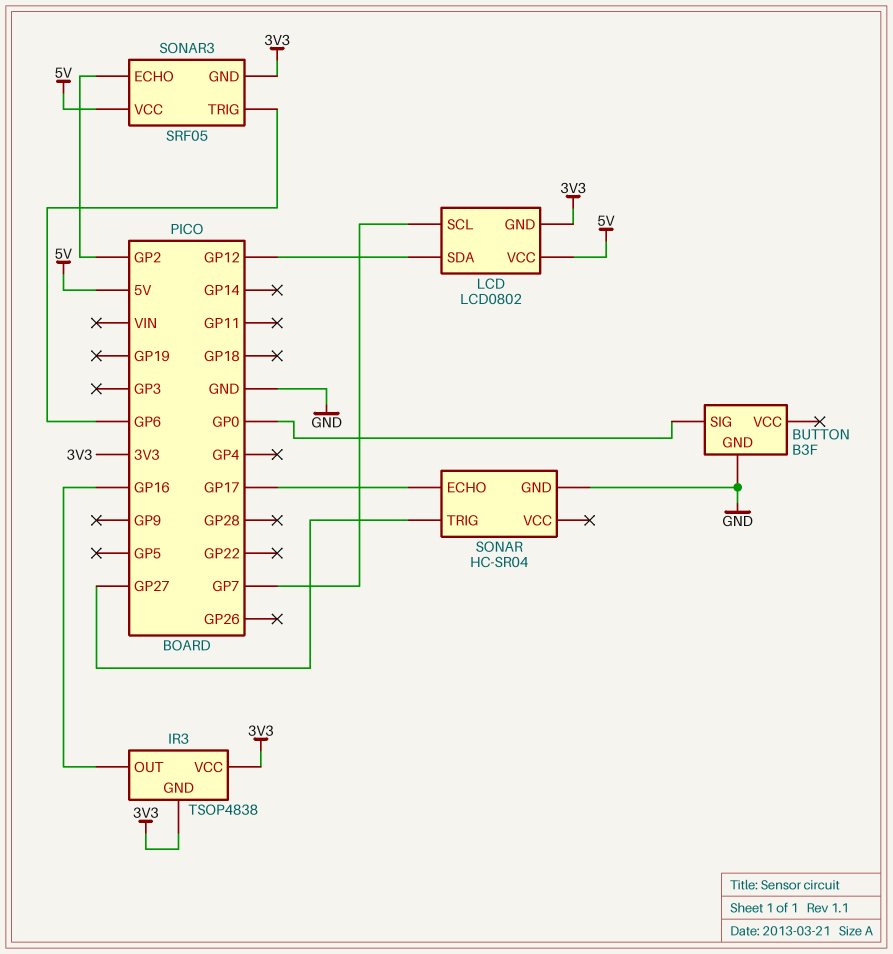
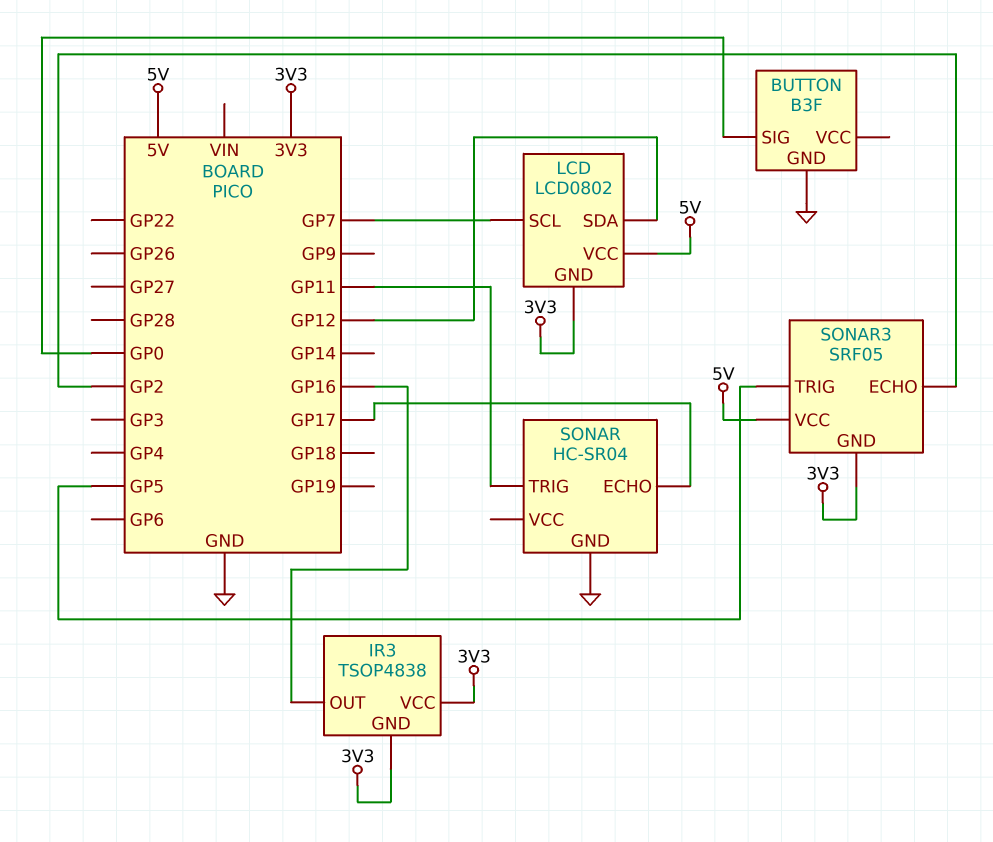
SONAR pin TRIG: GP27 -> GP11
SONAR3 pin TRIG: GP6 -> GP5

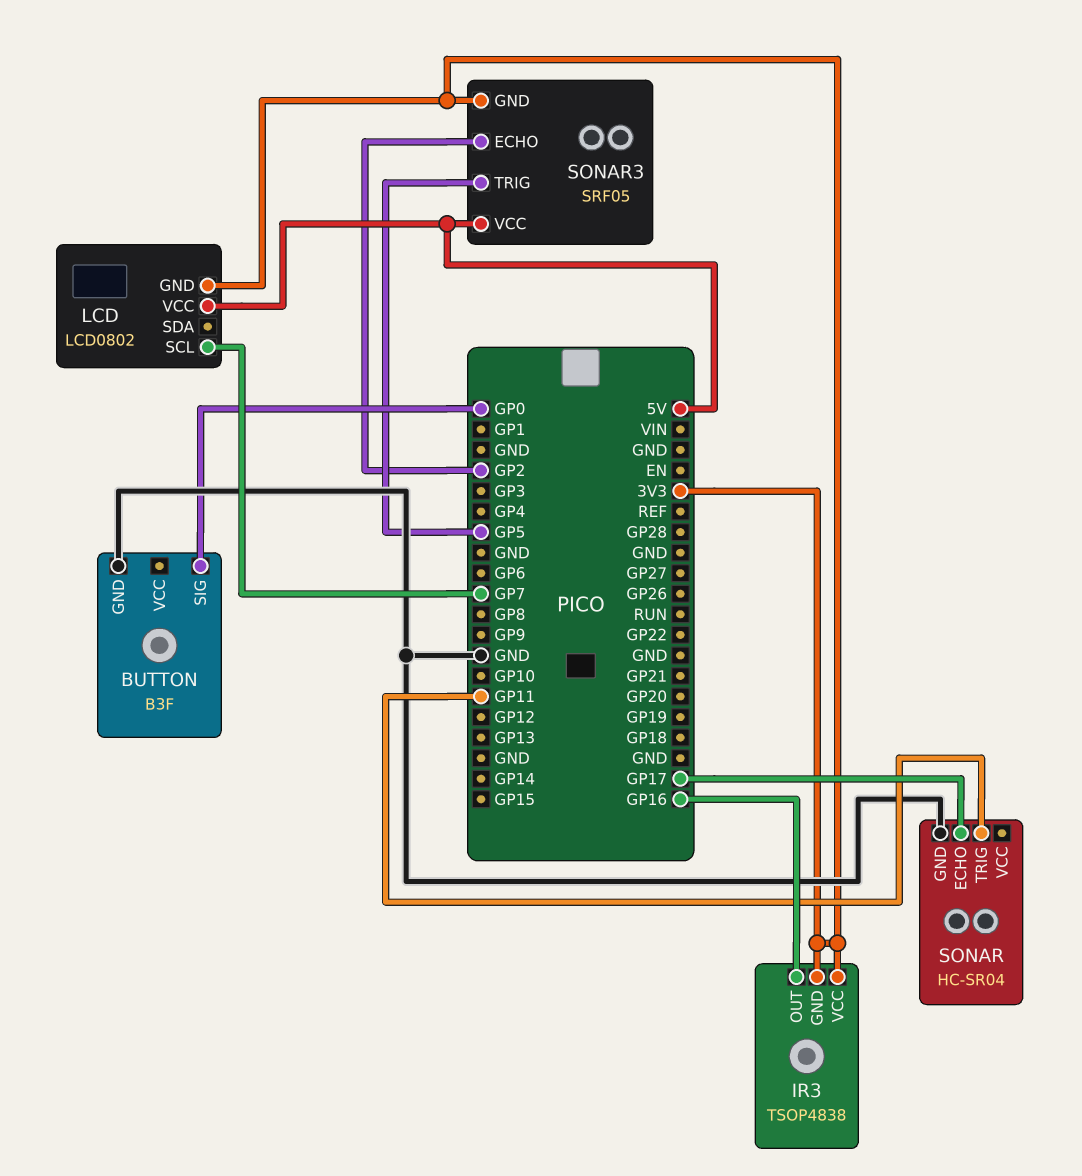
LCD pin SDA: GP12 -> none

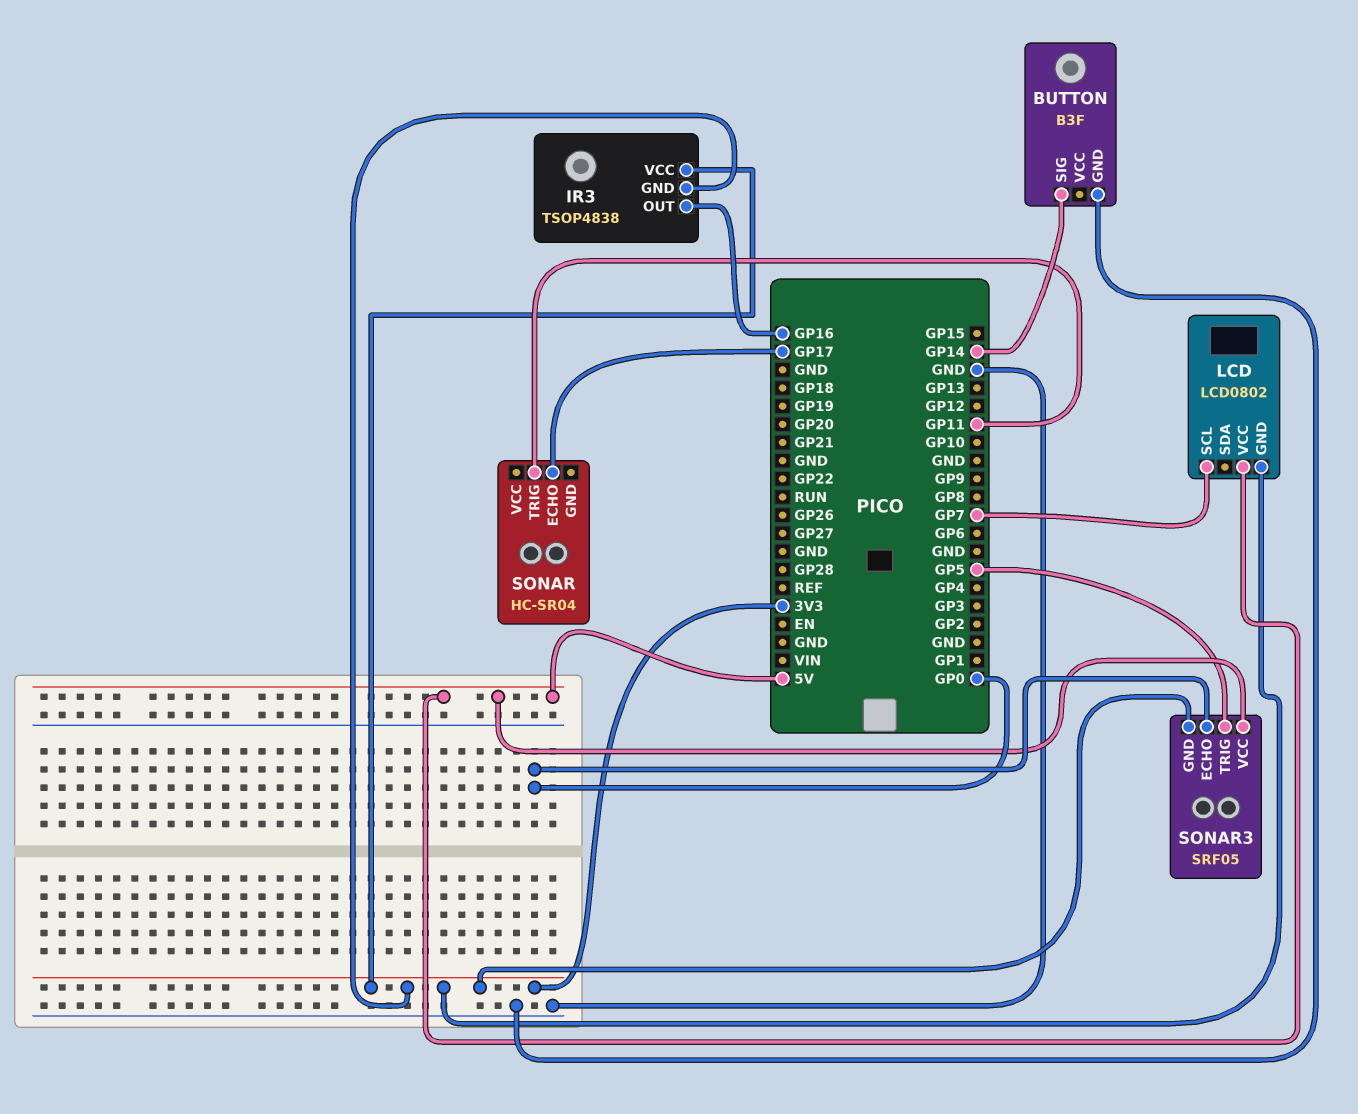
BUTTON pin SIG: GP0 -> GP14
SONAR pin GND: GND -> none
SONAR3 pin ECHO: GP2 -> GP0

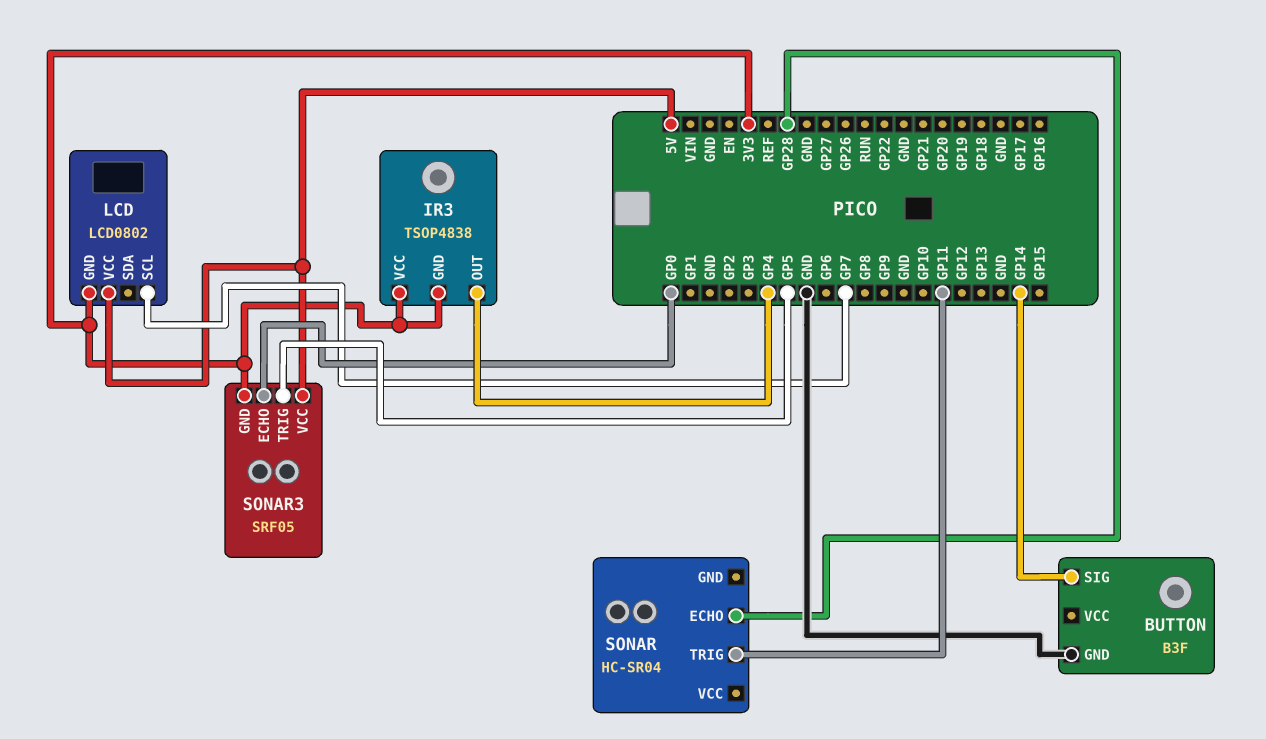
IR3 pin OUT: GP16 -> GP4
SONAR pin ECHO: GP17 -> GP28

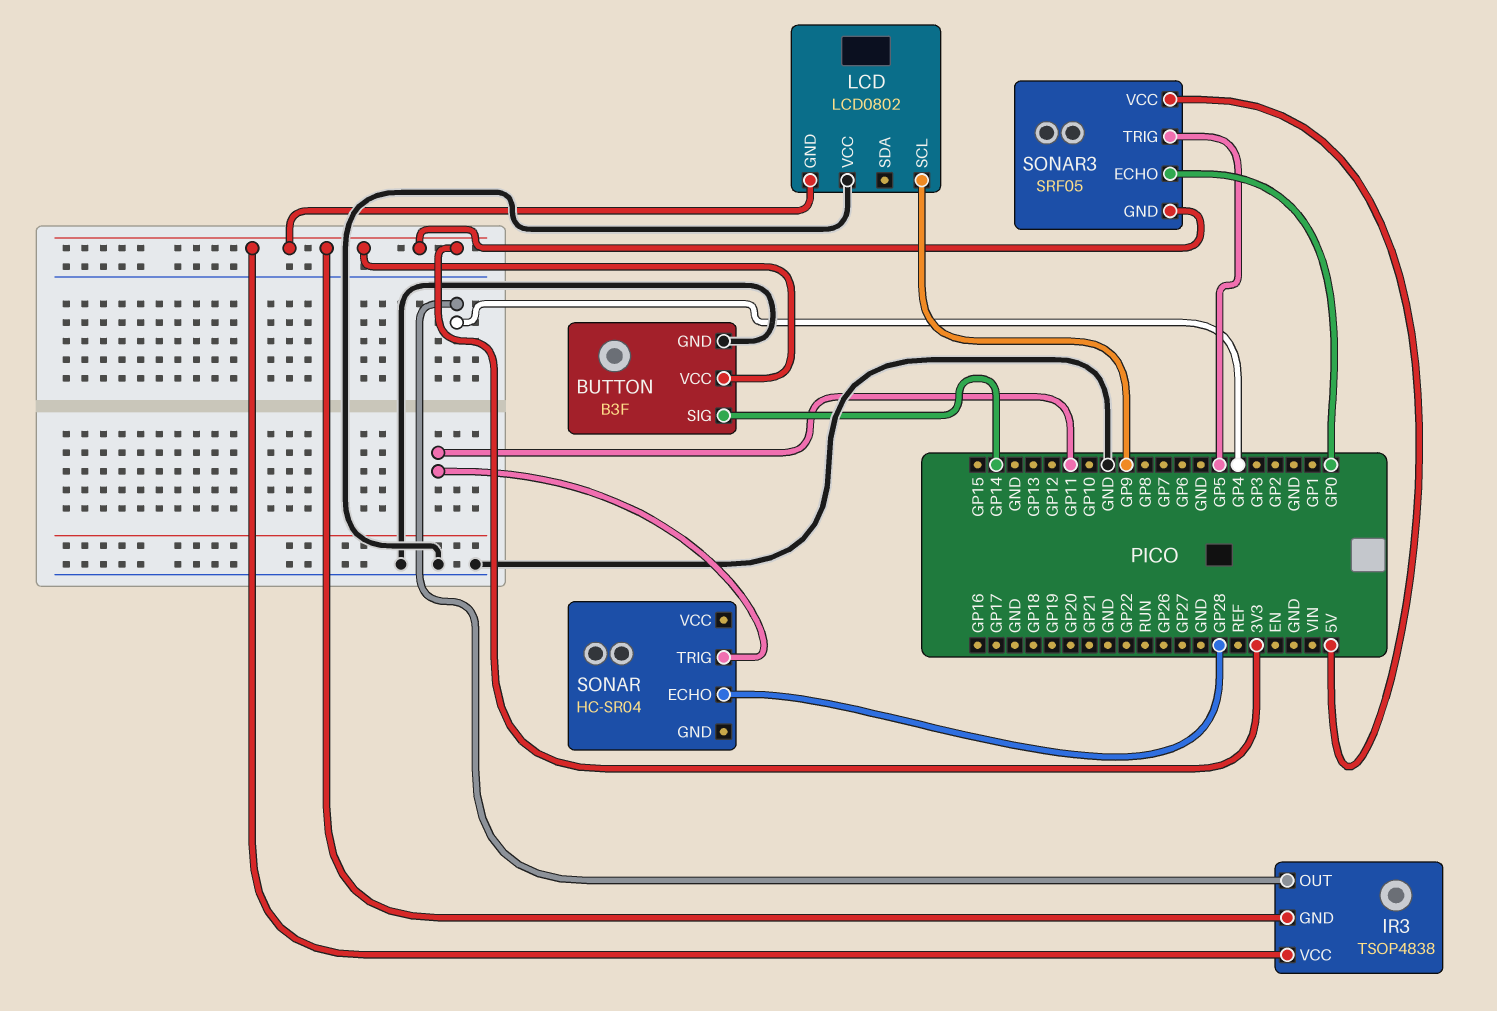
BUTTON pin VCC: none -> 3V3
LCD pin SCL: GP7 -> GP9
LCD pin VCC: 5V -> GND

